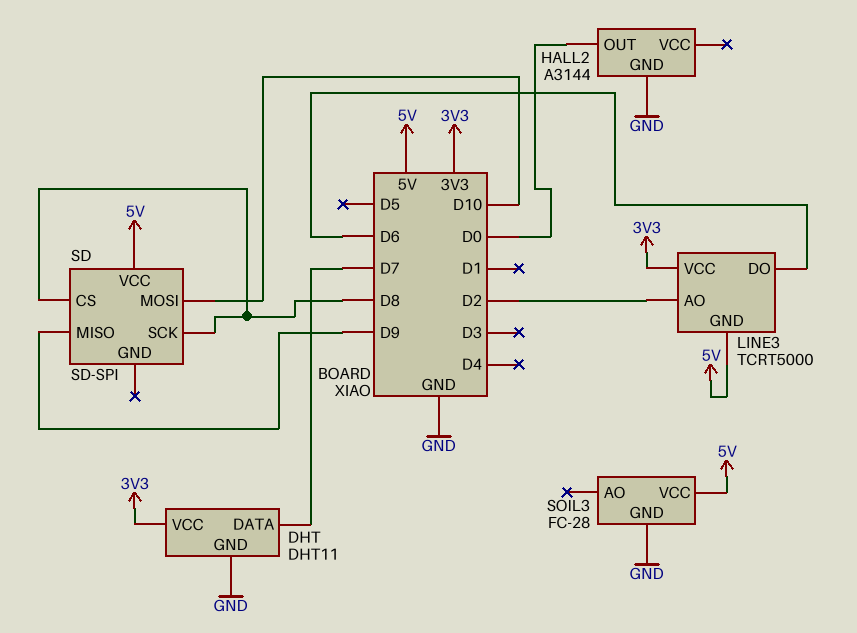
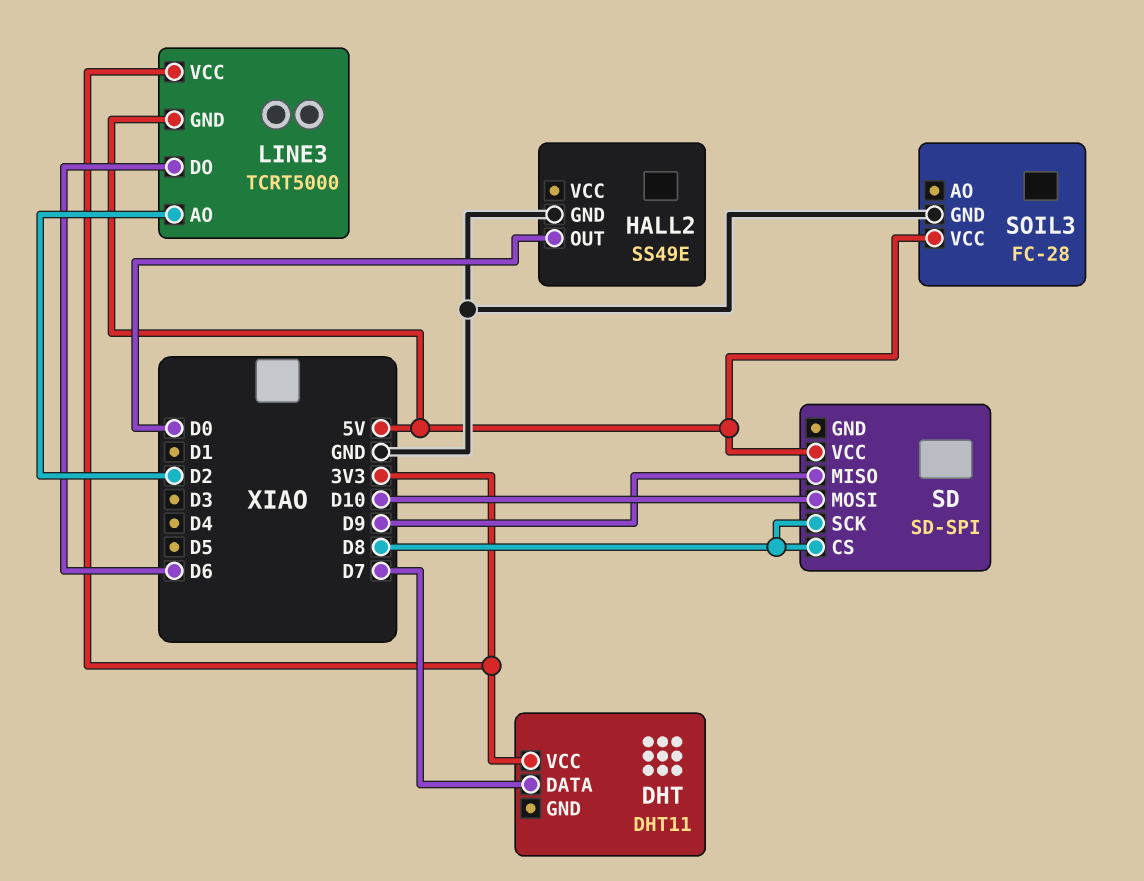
DHT pin GND: GND -> none
HALL2: A3144 -> SS49E

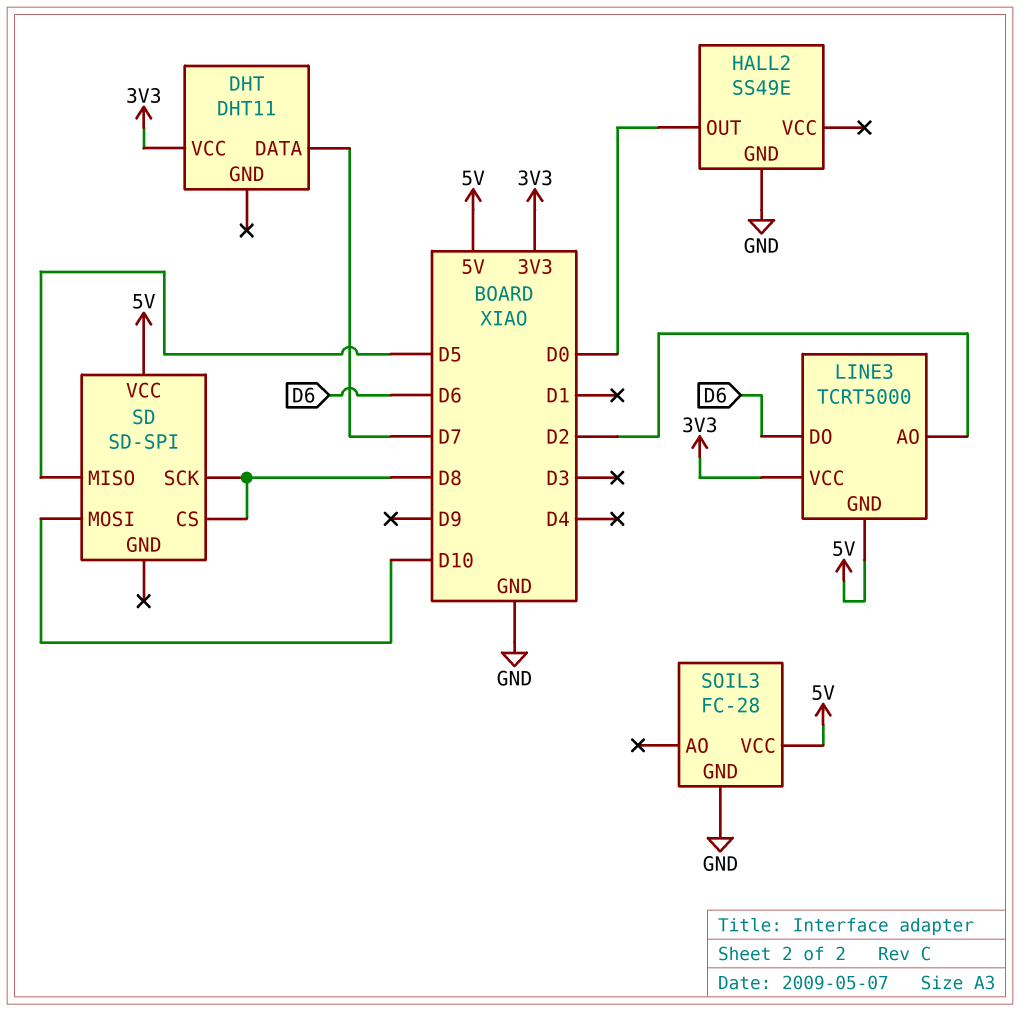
SD pin MISO: D9 -> D5

